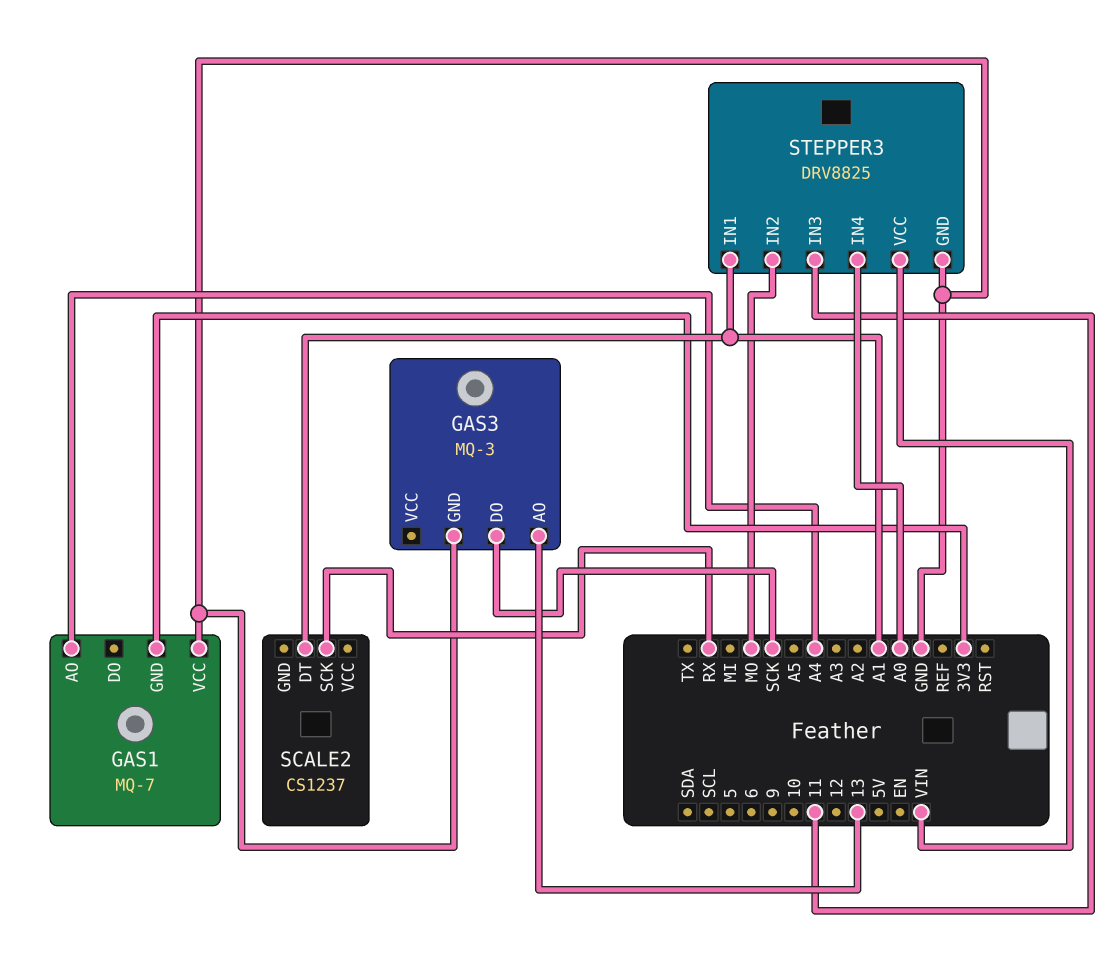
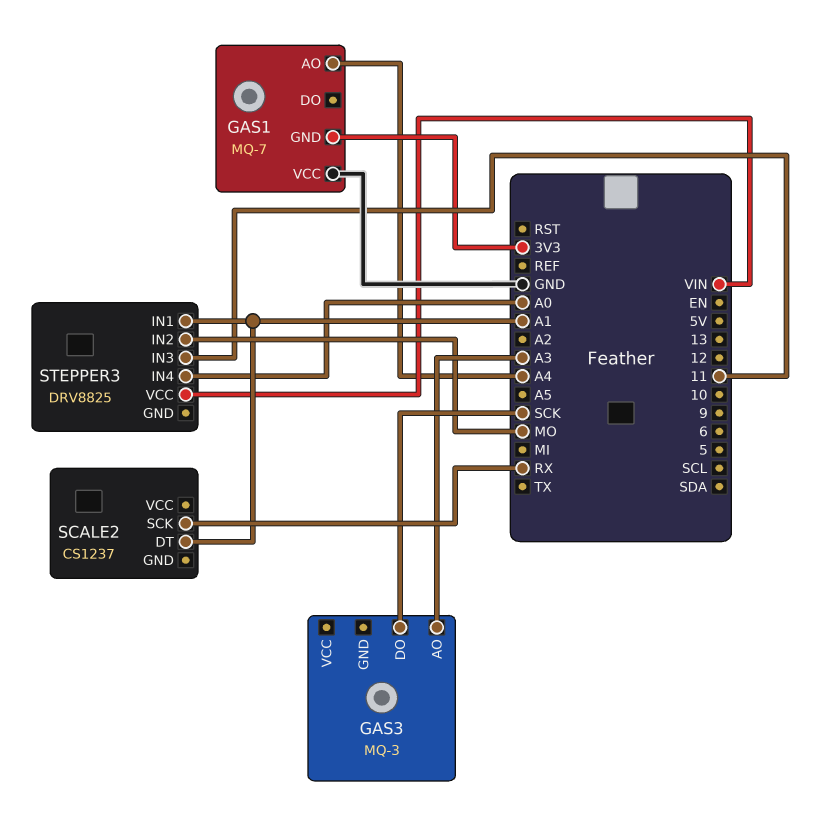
GAS3 pin AO: 13 -> A3
GAS3 pin GND: GND -> none
STEPPER3 pin GND: GND -> none

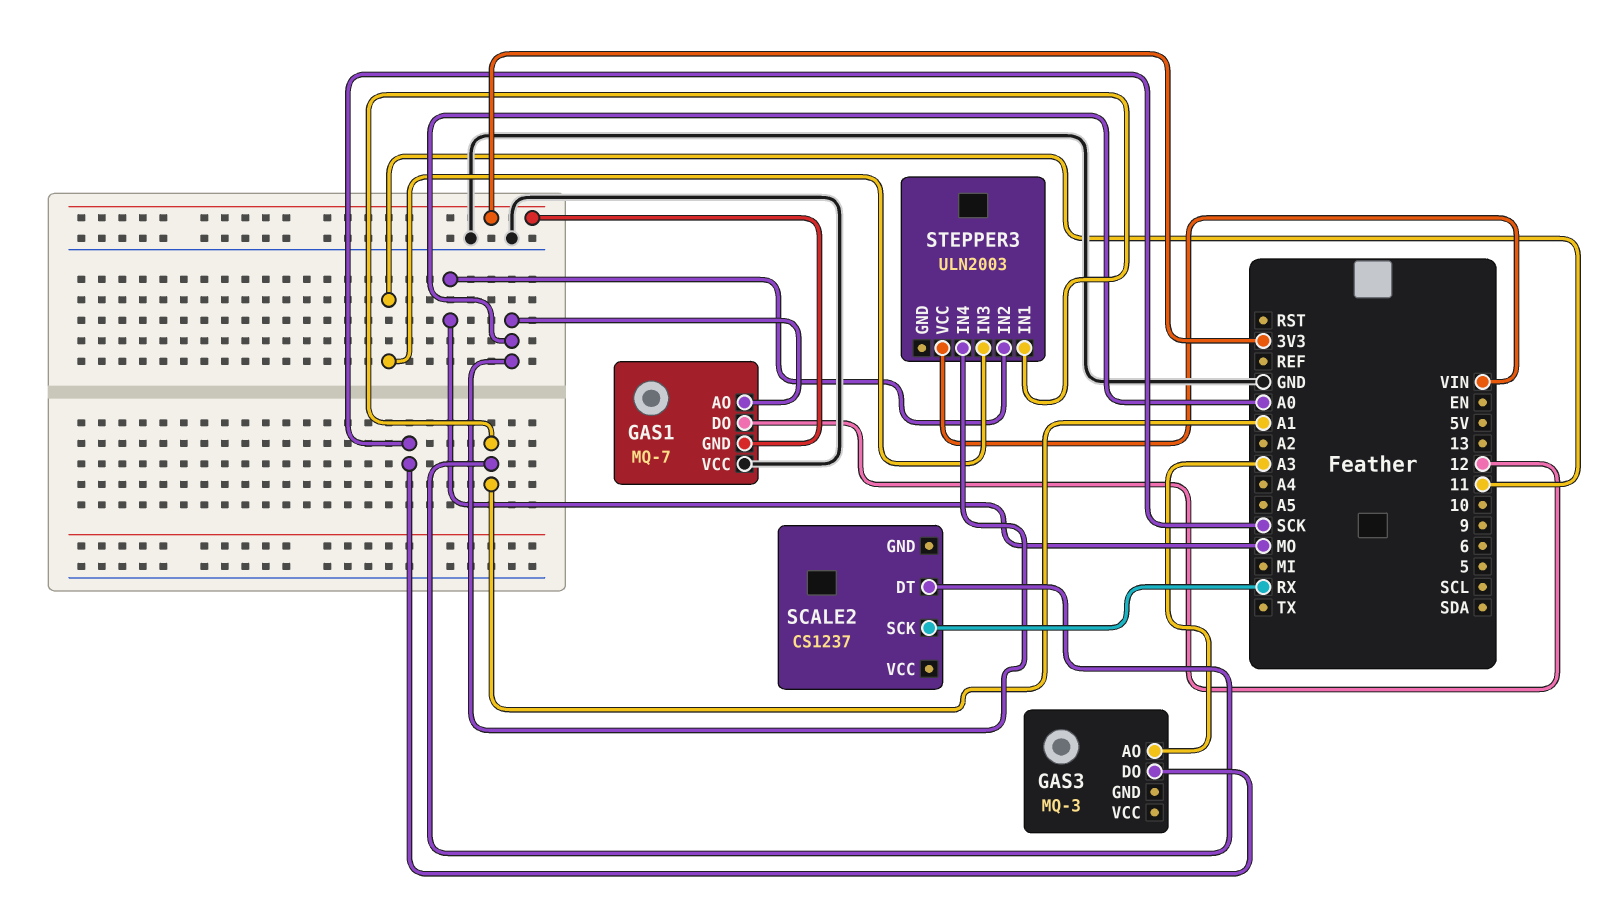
GAS1 pin AO: A4 -> A0
GAS1 pin DO: none -> 12
STEPPER3: DRV8825 -> ULN2003

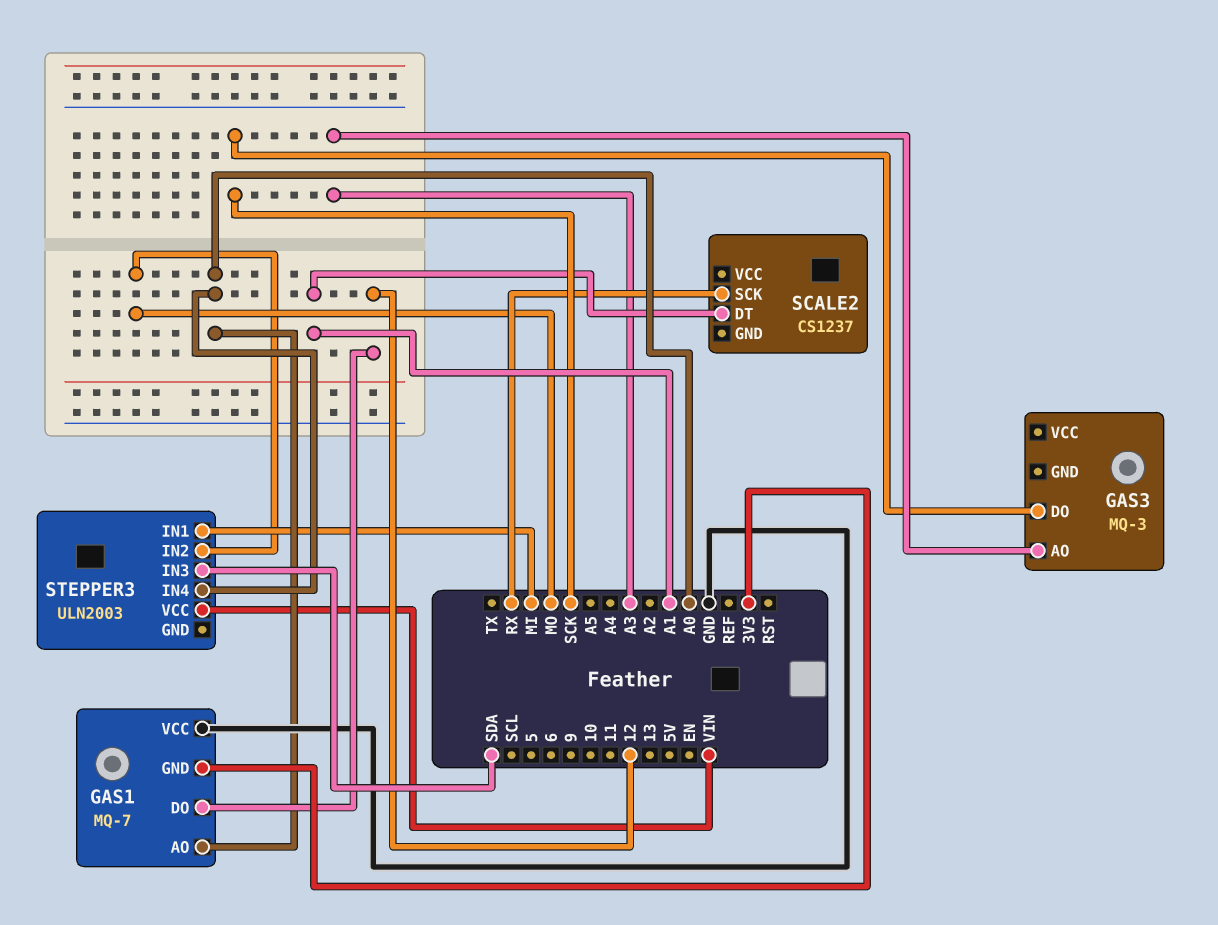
STEPPER3 pin IN1: A1 -> MI
STEPPER3 pin IN3: 11 -> SDA

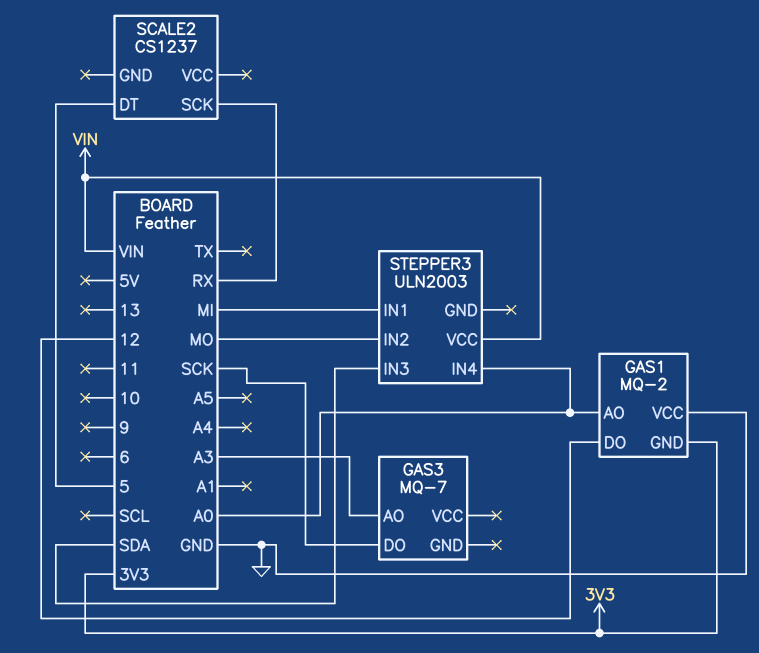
GAS1: MQ-7 -> MQ-2
GAS3: MQ-3 -> MQ-7
SCALE2 pin DT: A1 -> 5

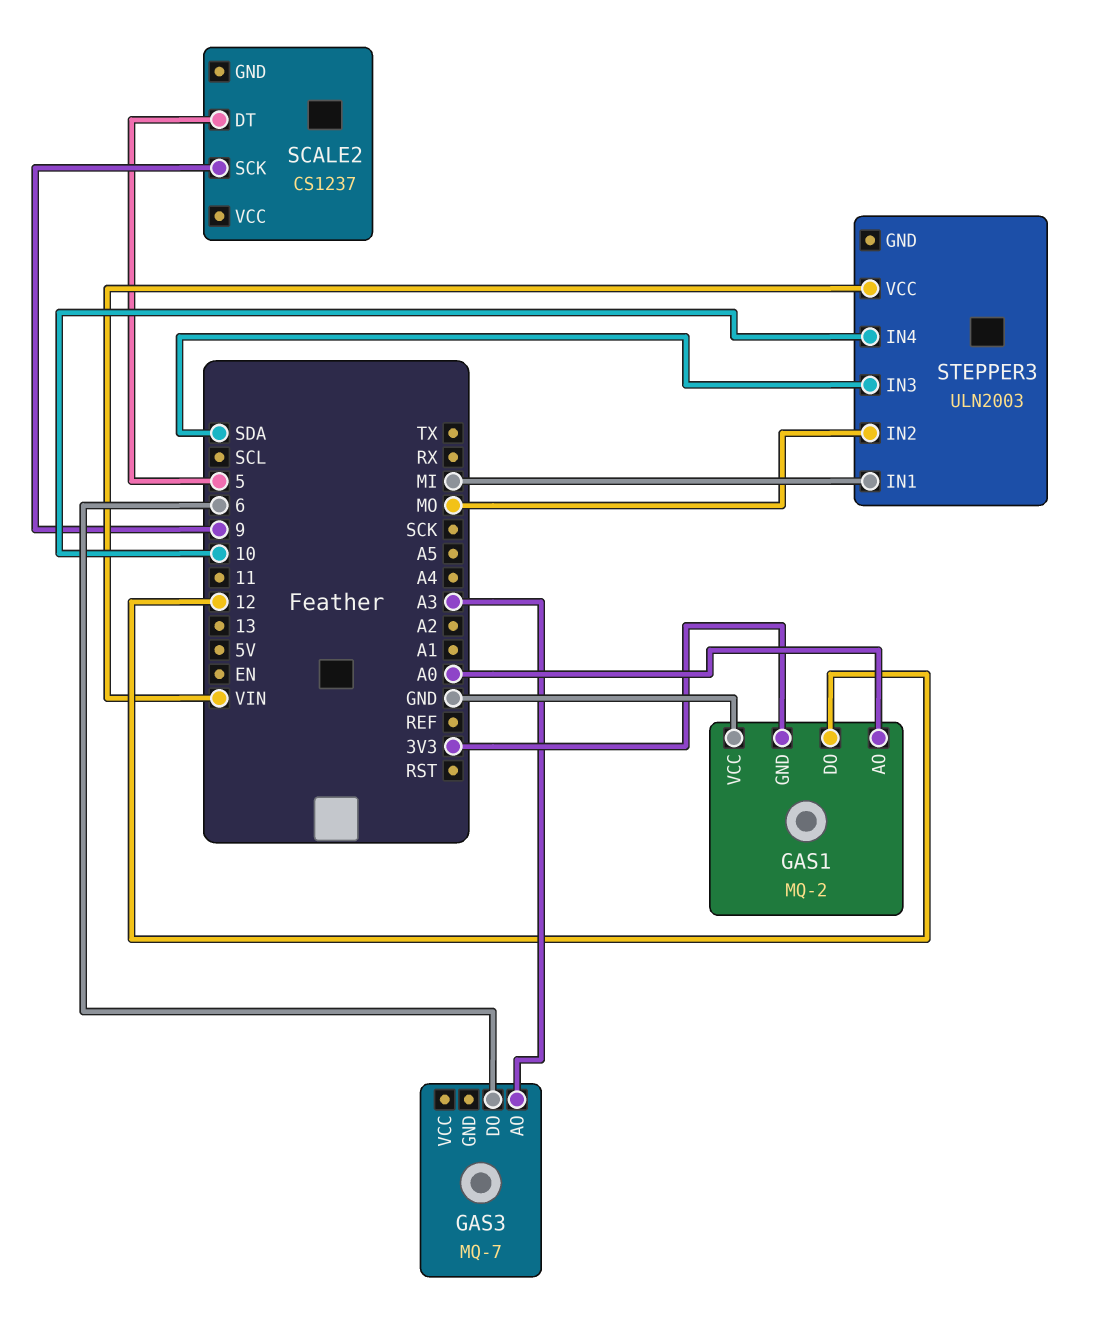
GAS3 pin DO: SCK -> 6
SCALE2 pin SCK: RX -> 9
STEPPER3 pin IN4: A0 -> 10

